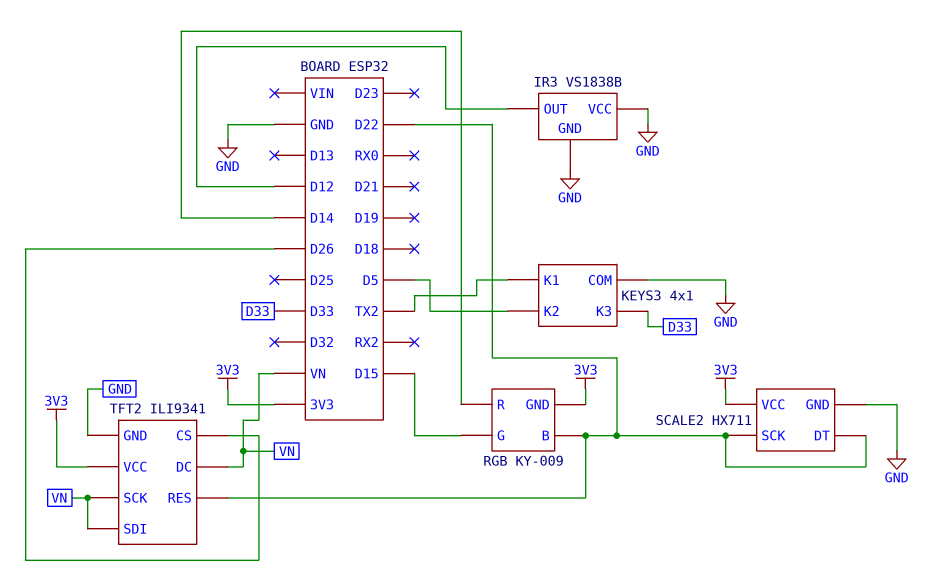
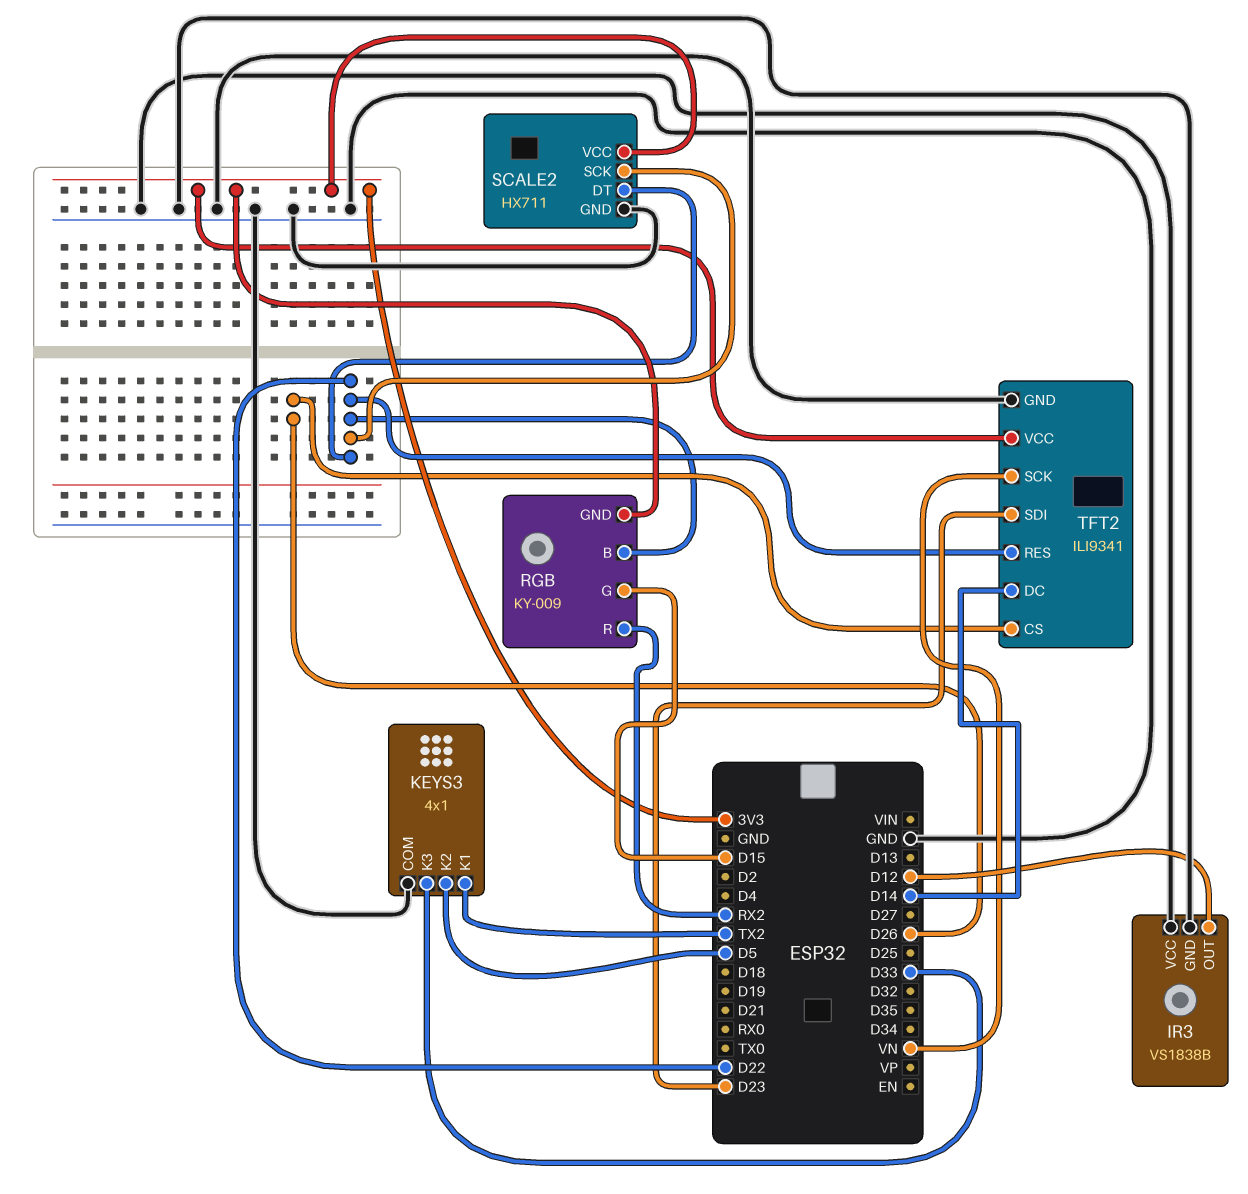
RGB pin R: D14 -> RX2
TFT2 pin DC: VN -> D14
TFT2 pin SDI: VN -> D23

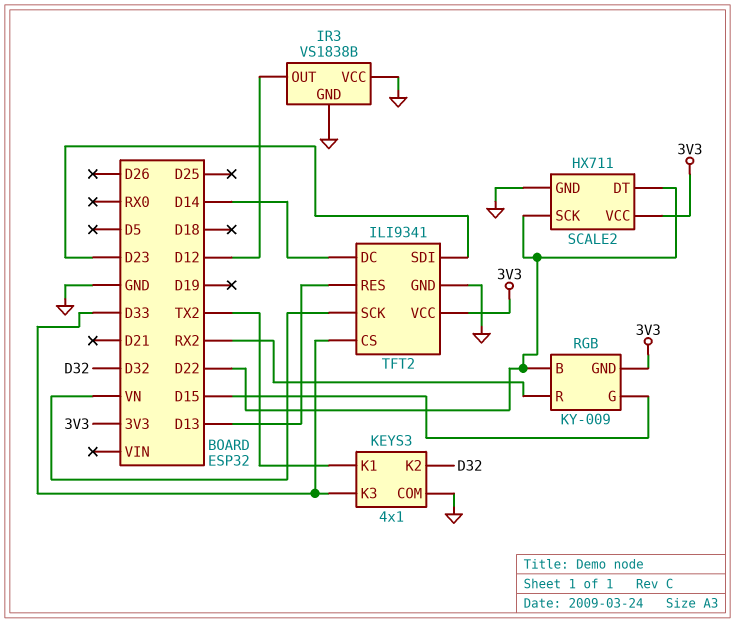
KEYS3 pin K2: D5 -> D32
TFT2 pin CS: D26 -> D33
TFT2 pin RES: D22 -> D13

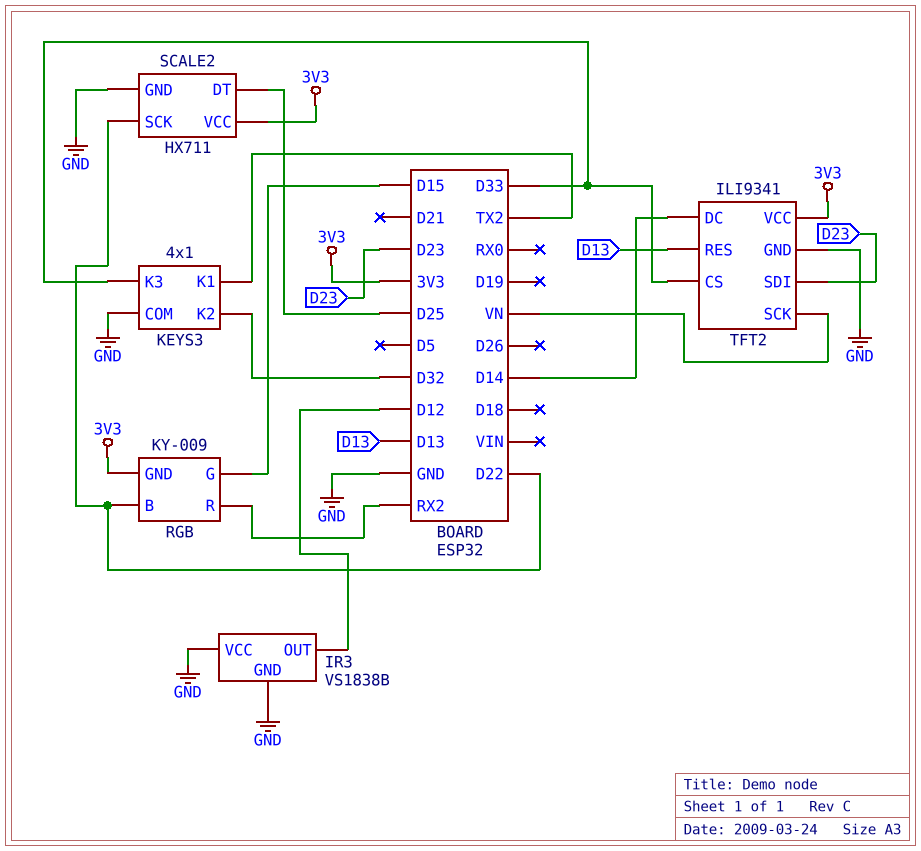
SCALE2 pin DT: D22 -> D25

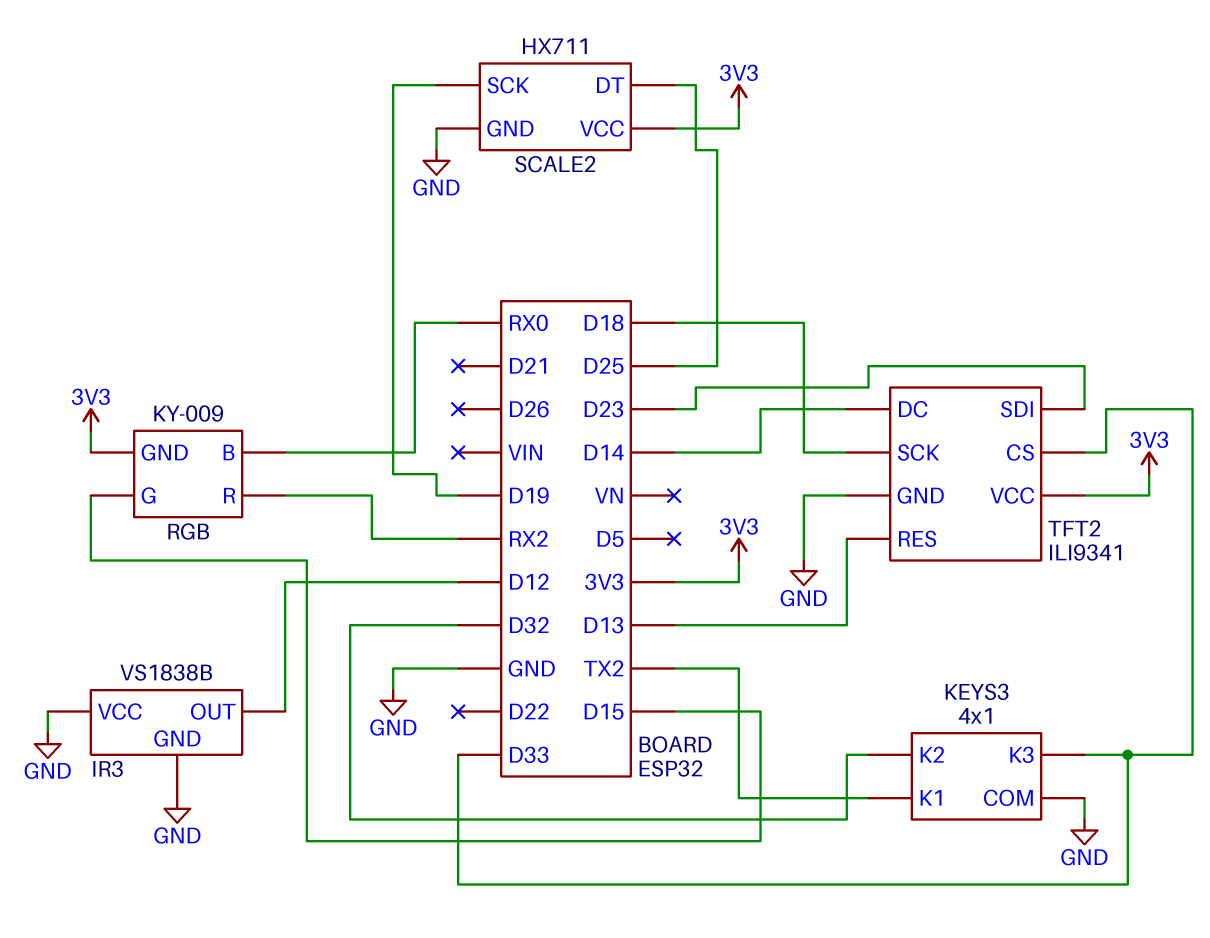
RGB pin B: D22 -> RX0
SCALE2 pin SCK: D22 -> D19
TFT2 pin SCK: VN -> D18

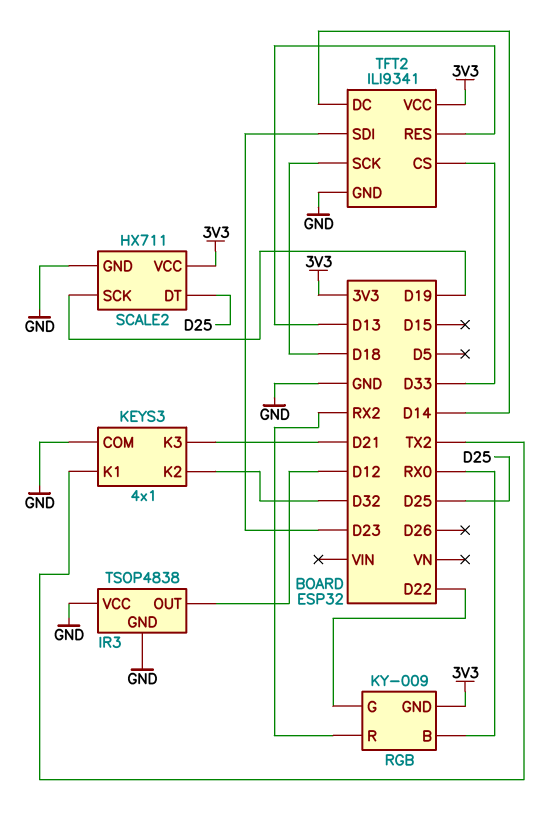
IR3: VS1838B -> TSOP4838
KEYS3 pin K3: D33 -> D21
RGB pin G: D15 -> D22

